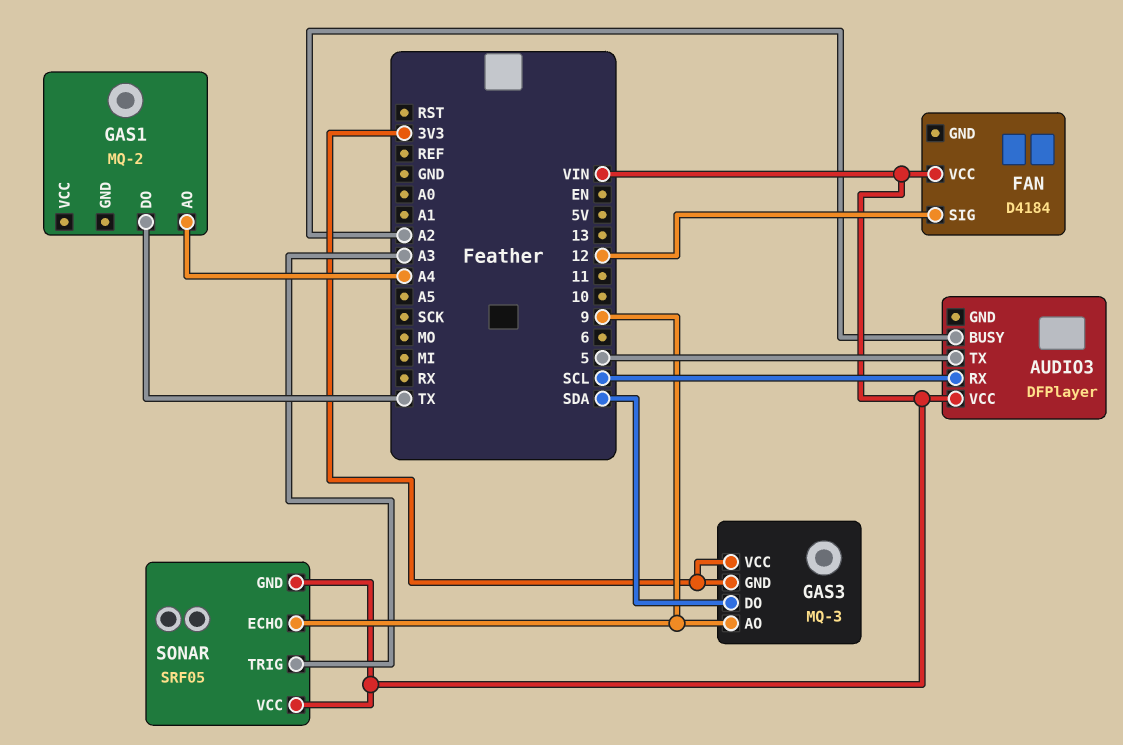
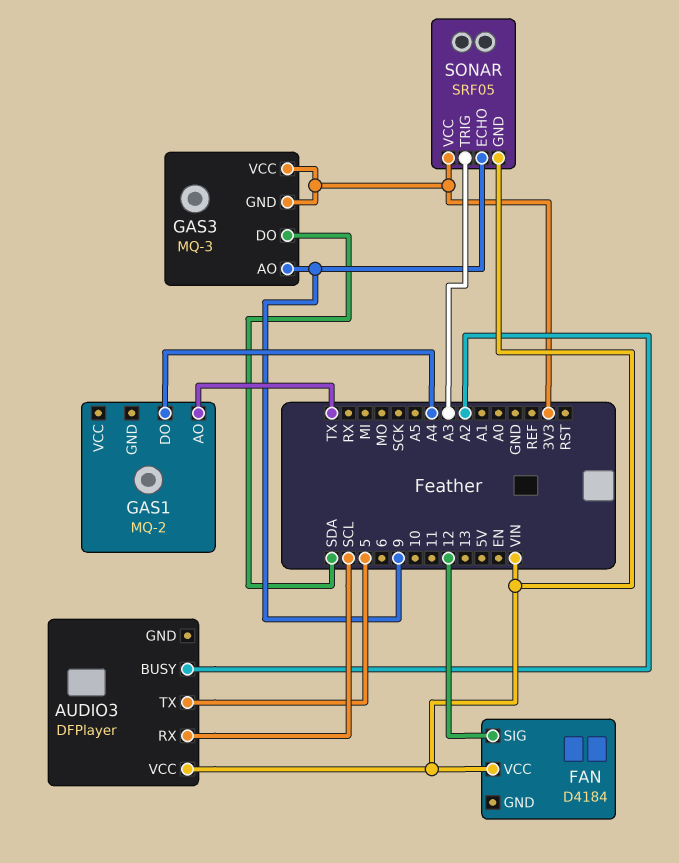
GAS1 pin AO: A4 -> TX
GAS1 pin DO: TX -> A4
SONAR pin VCC: VIN -> 3V3

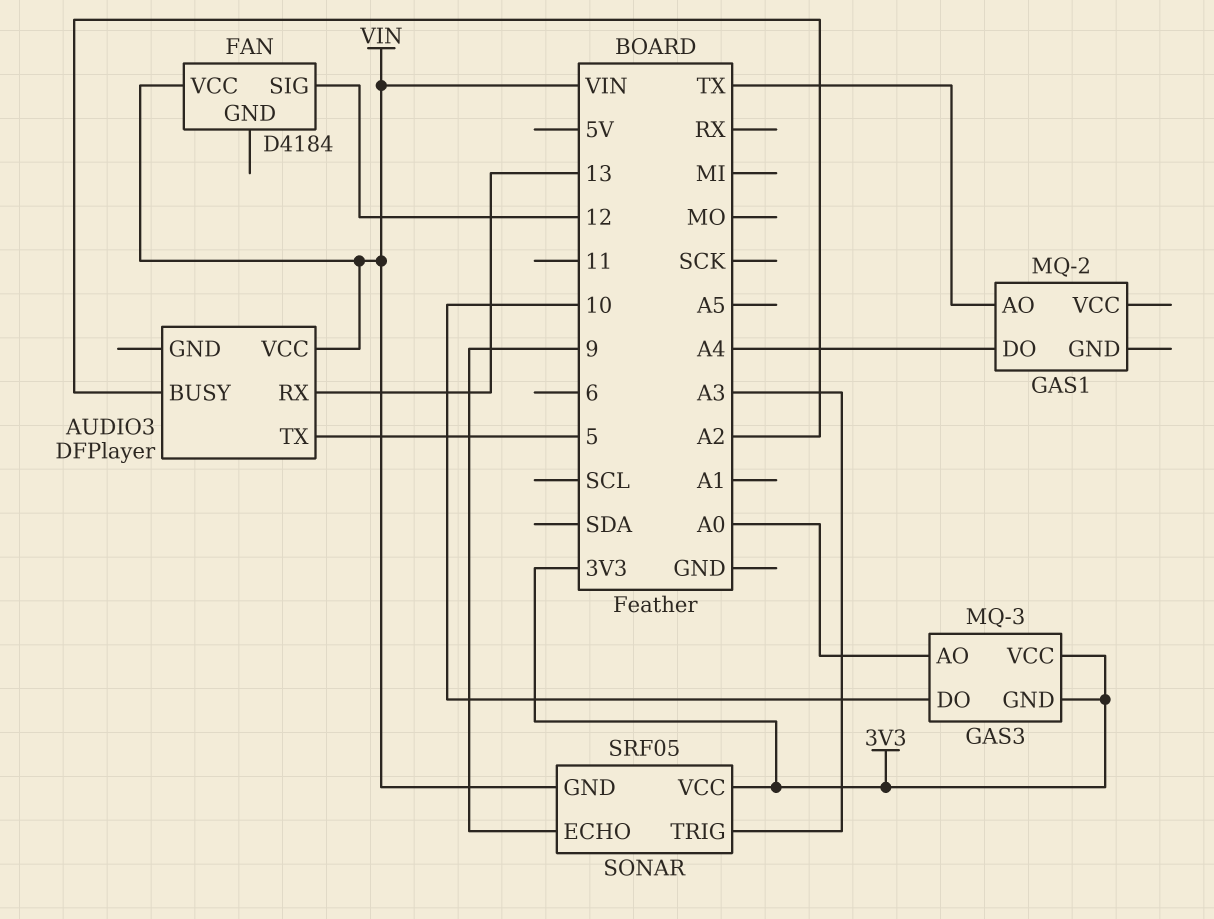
AUDIO3 pin RX: SCL -> 13
GAS3 pin AO: 9 -> A0
GAS3 pin DO: SDA -> 10

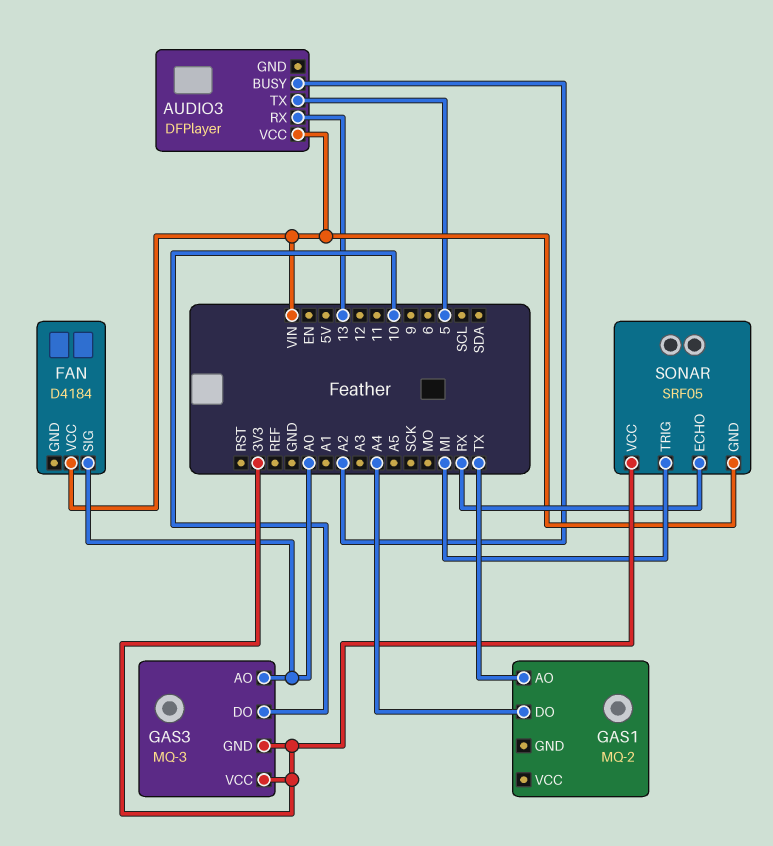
FAN pin SIG: 12 -> A0
SONAR pin ECHO: 9 -> RX
SONAR pin TRIG: A3 -> MI

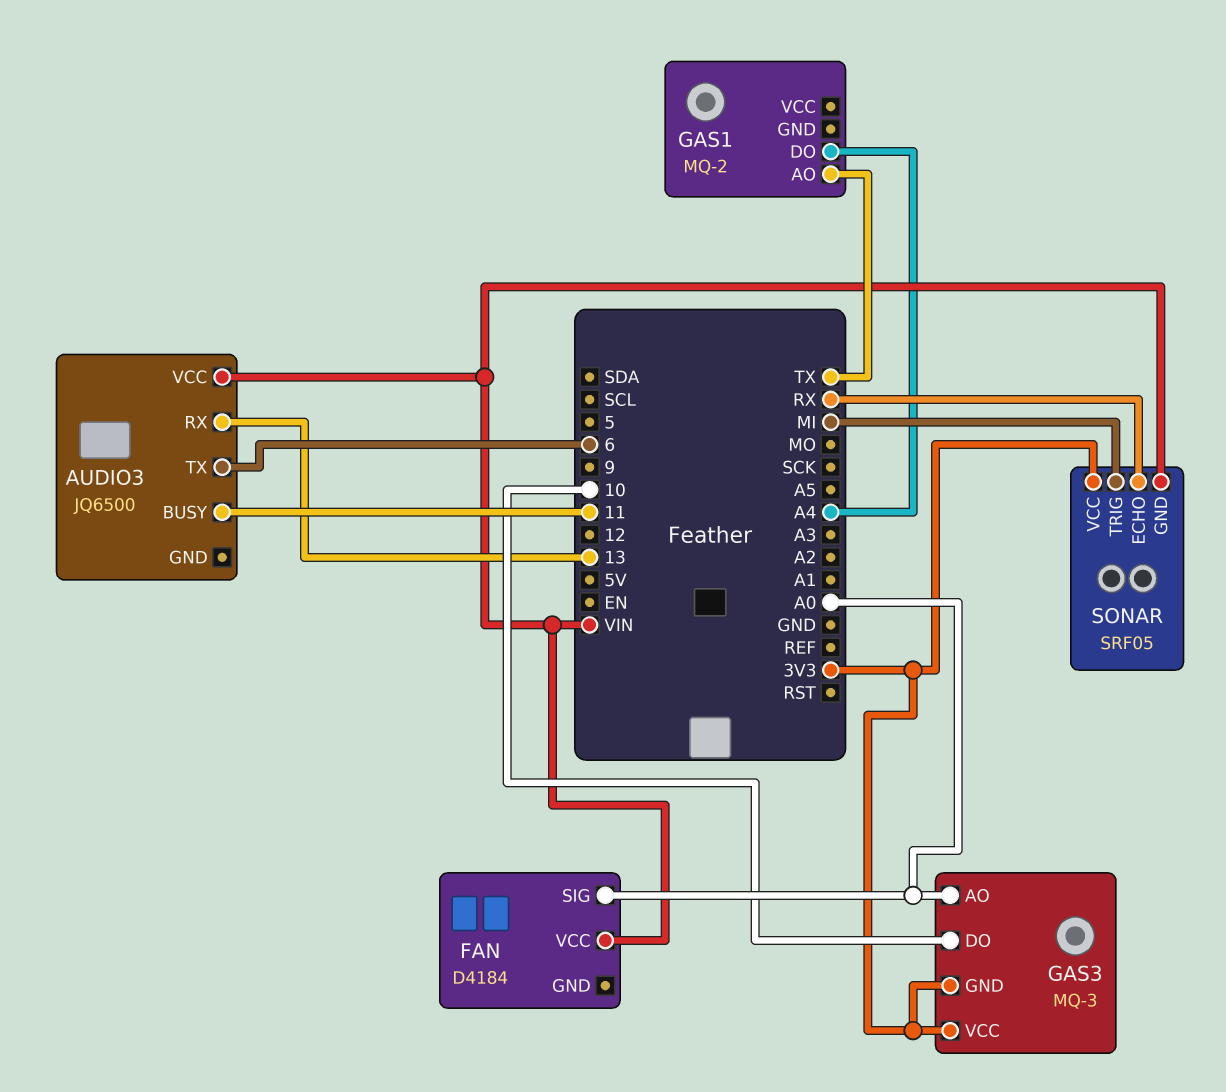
AUDIO3: DFPlayer -> JQ6500
AUDIO3 pin BUSY: A2 -> 11
AUDIO3 pin TX: 5 -> 6

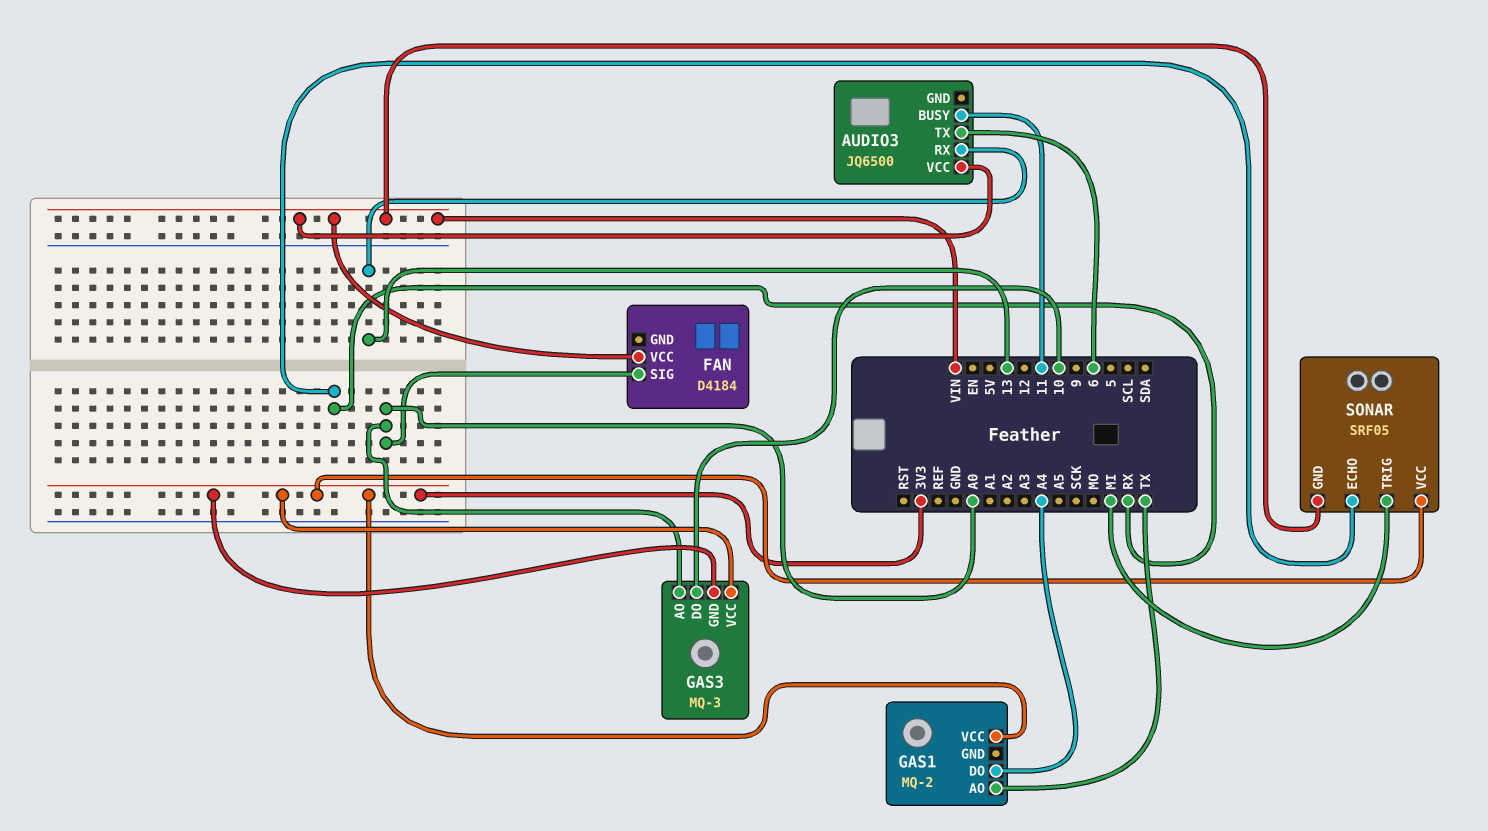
GAS1 pin VCC: none -> 3V3

